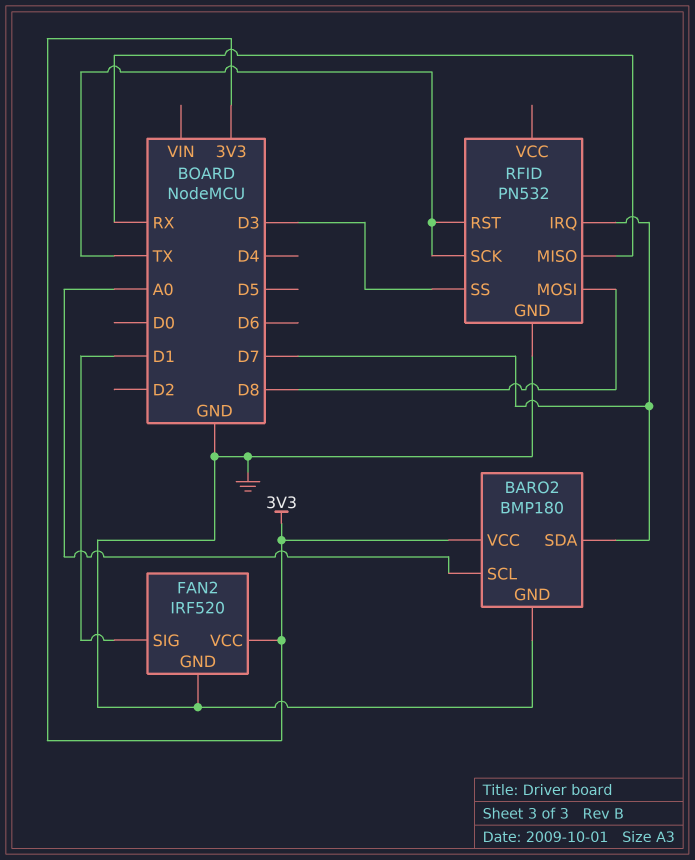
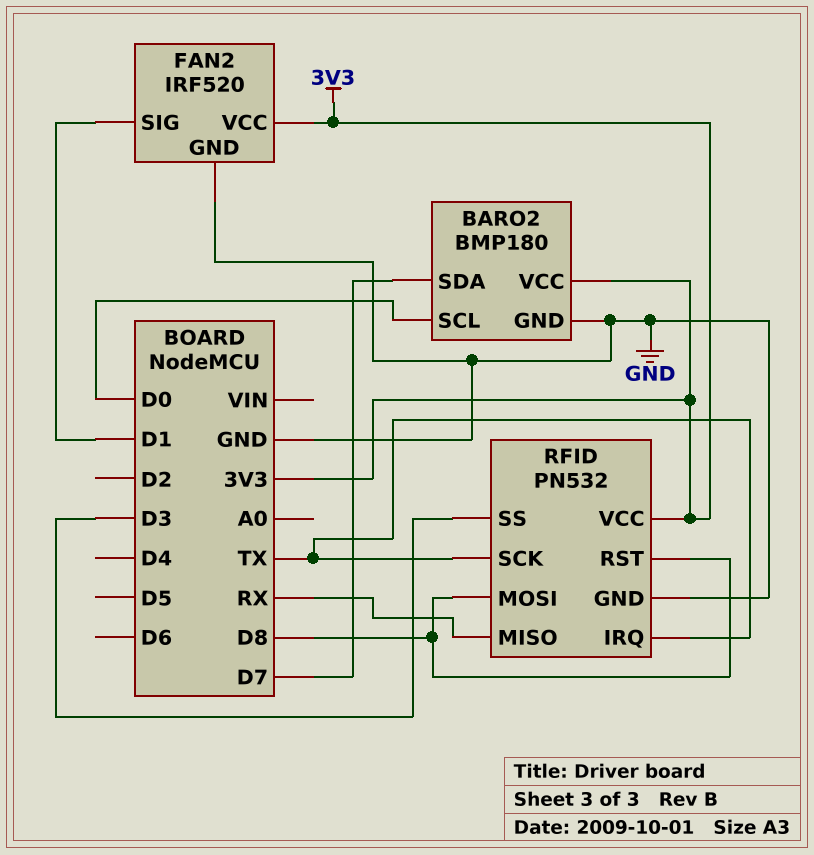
BARO2 pin SCL: A0 -> D0
RFID pin IRQ: D7 -> TX
RFID pin RST: TX -> D8
RFID pin VCC: none -> 3V3

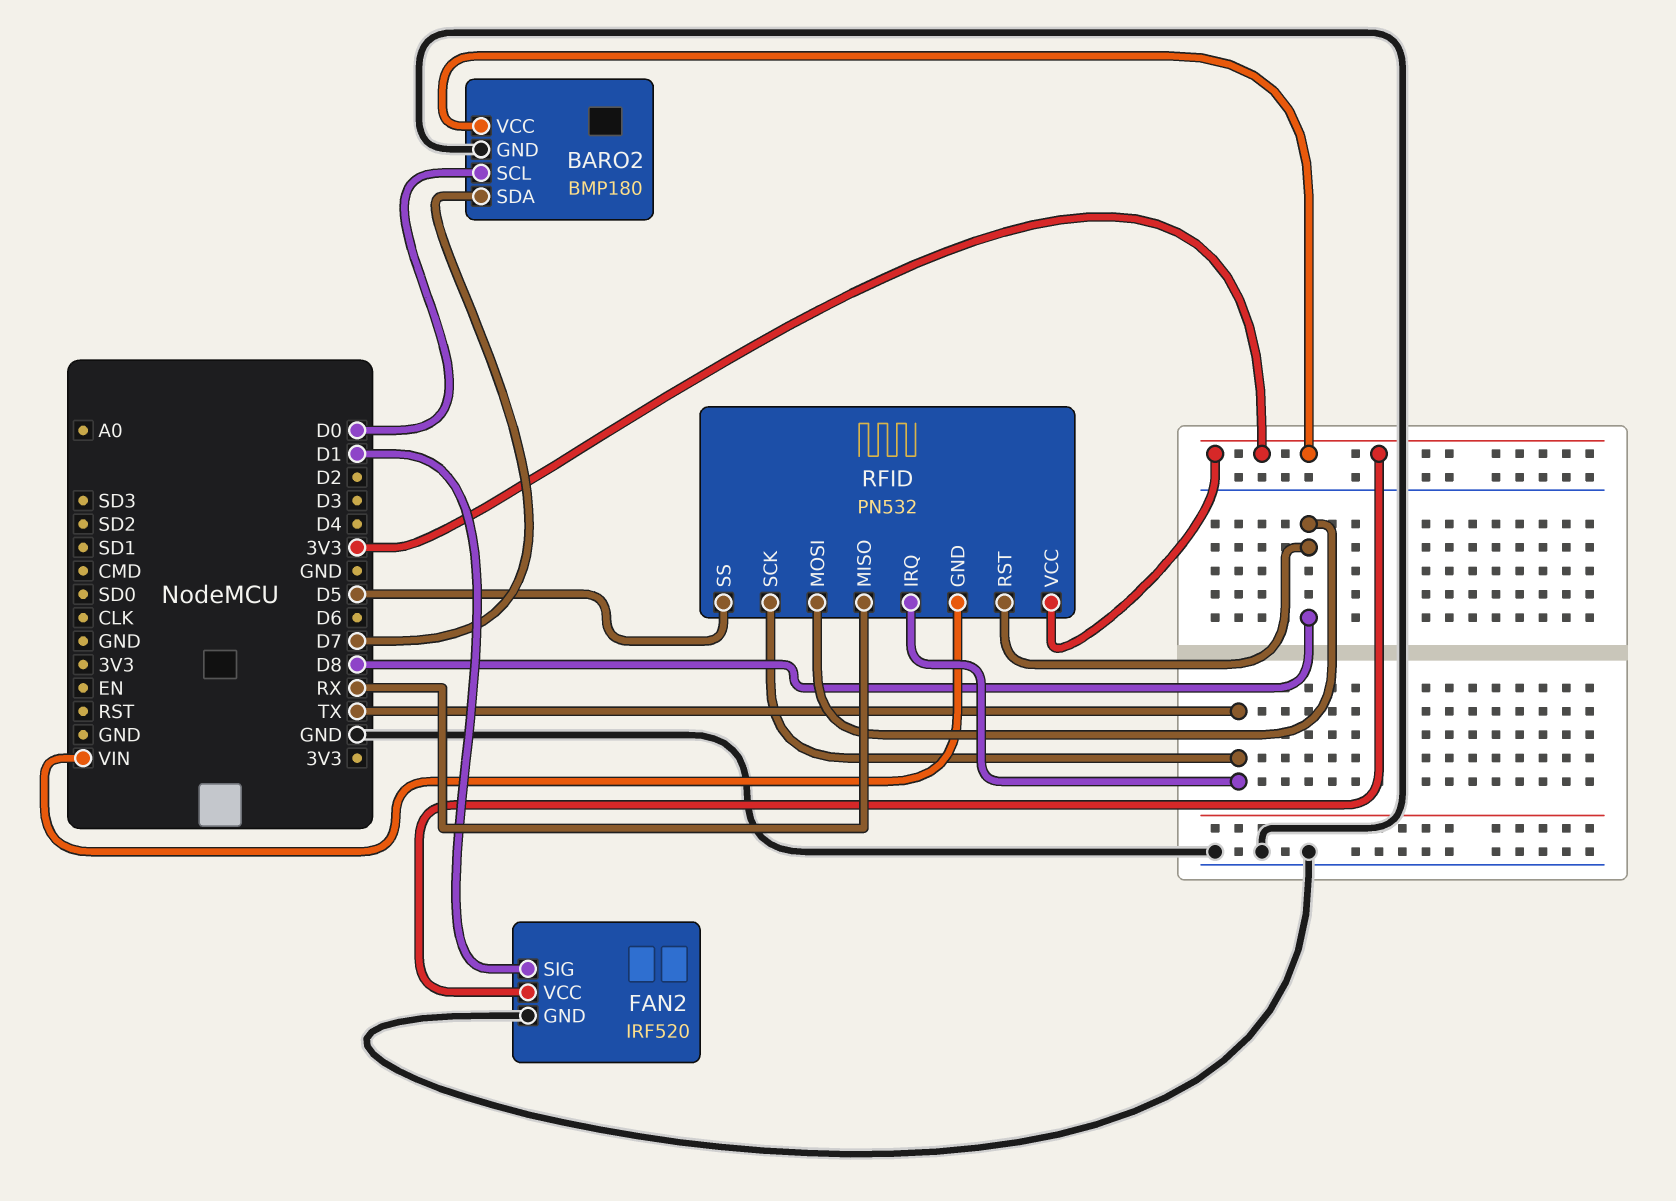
RFID pin GND: GND -> VIN
RFID pin SS: D3 -> D5

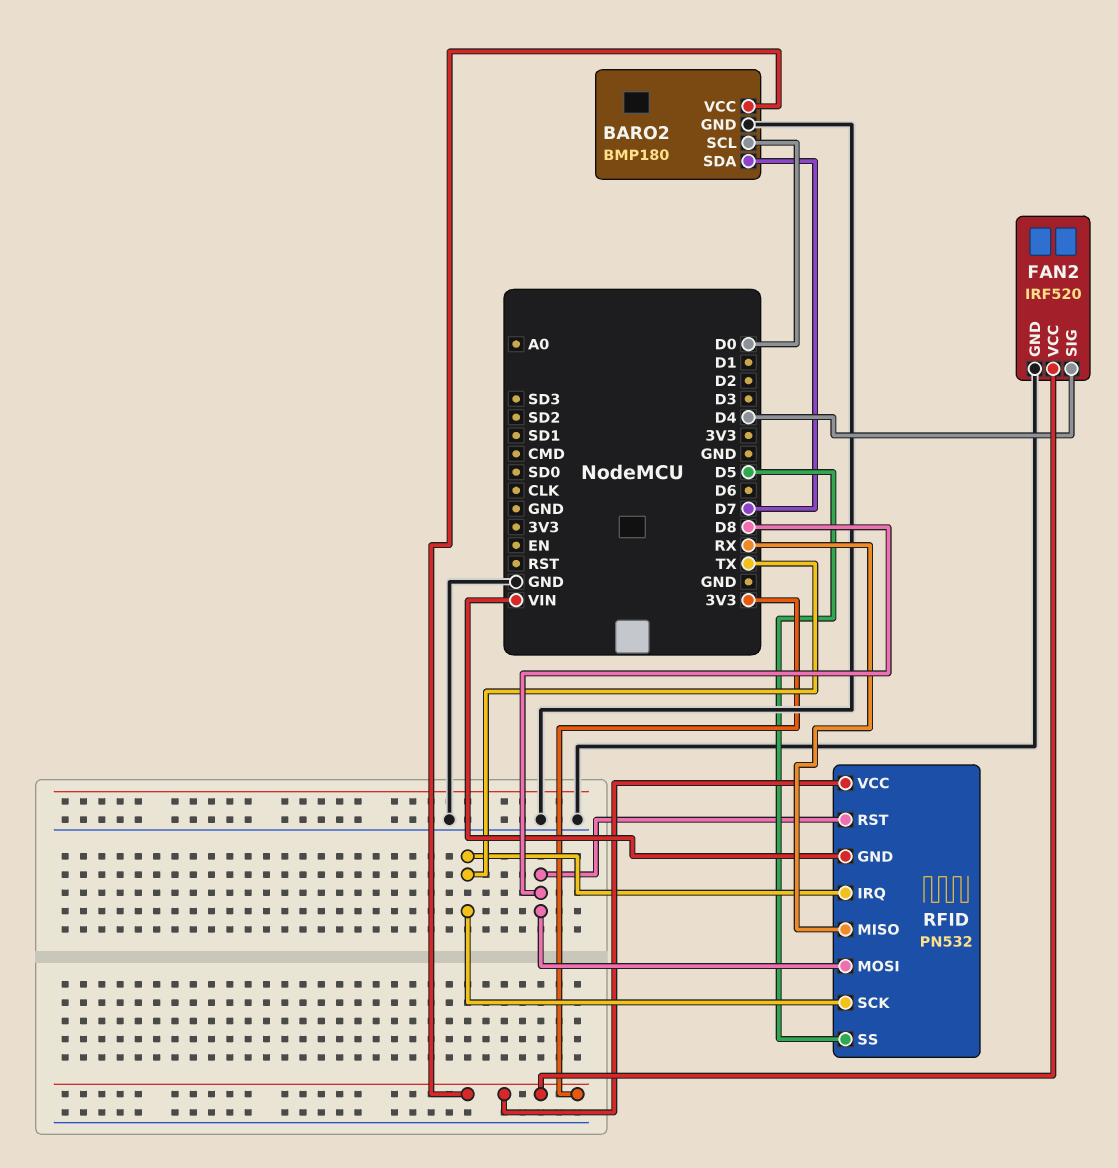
FAN2 pin SIG: D1 -> D4

